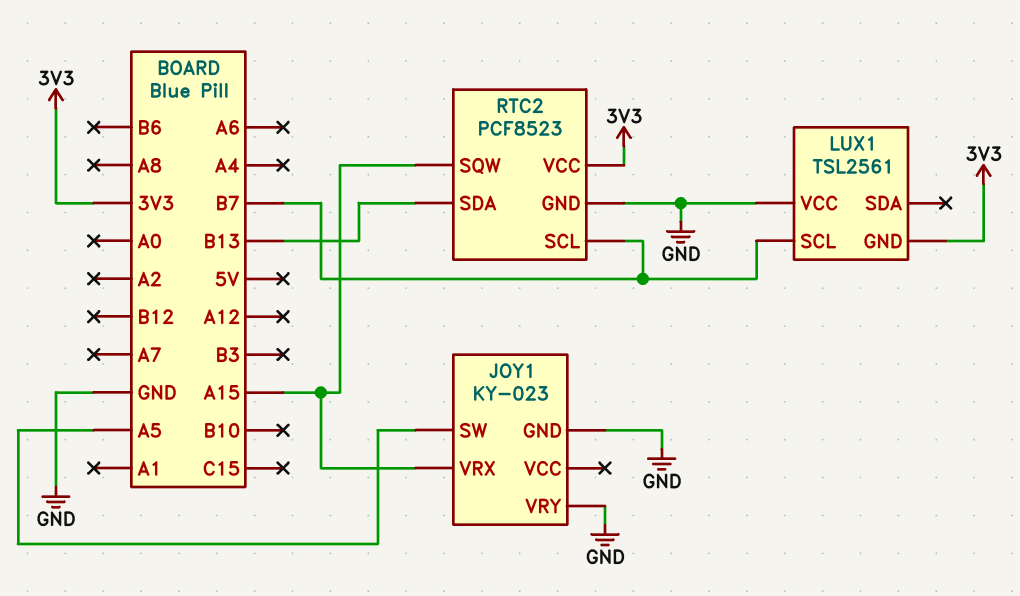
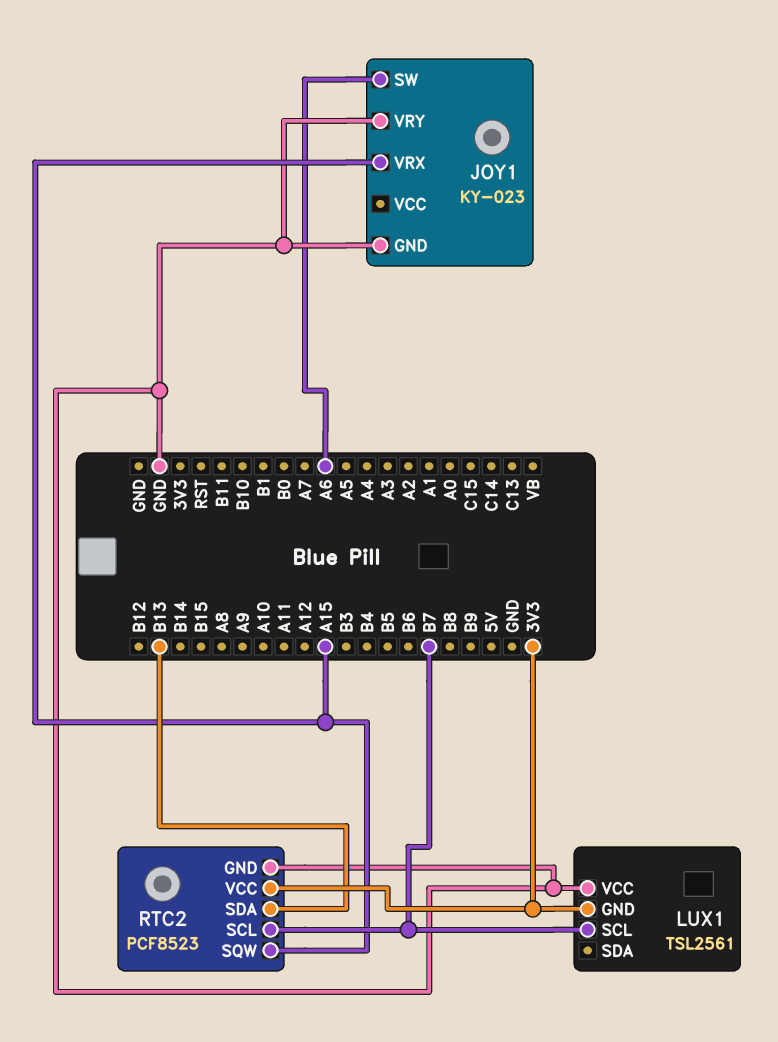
JOY1 pin SW: A5 -> A6

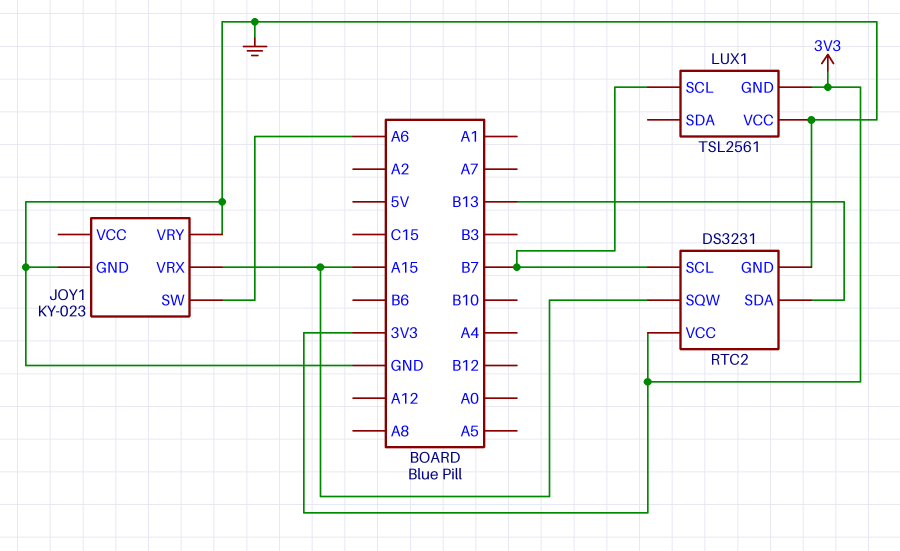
RTC2: PCF8523 -> DS3231

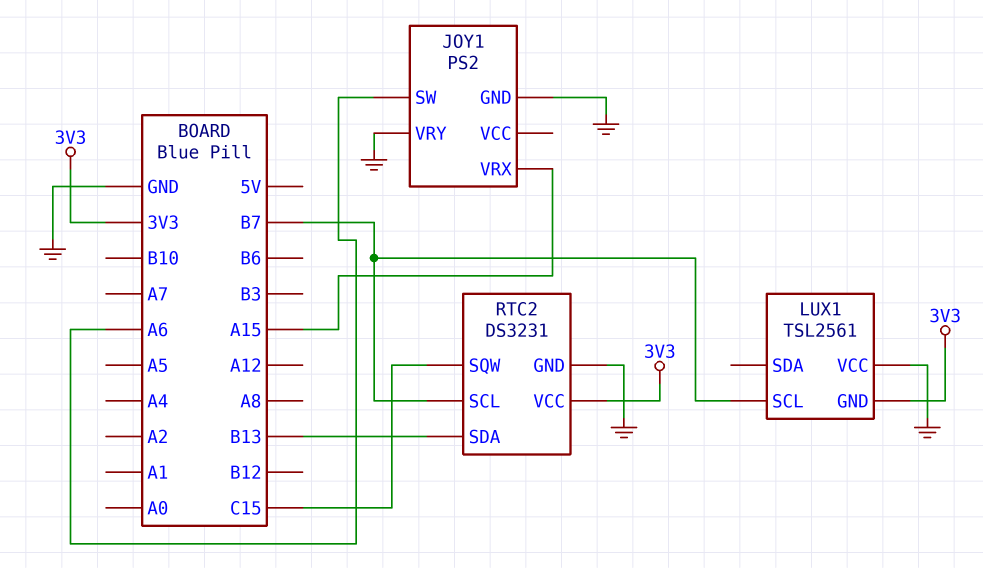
JOY1: KY-023 -> PS2
RTC2 pin SQW: A15 -> C15

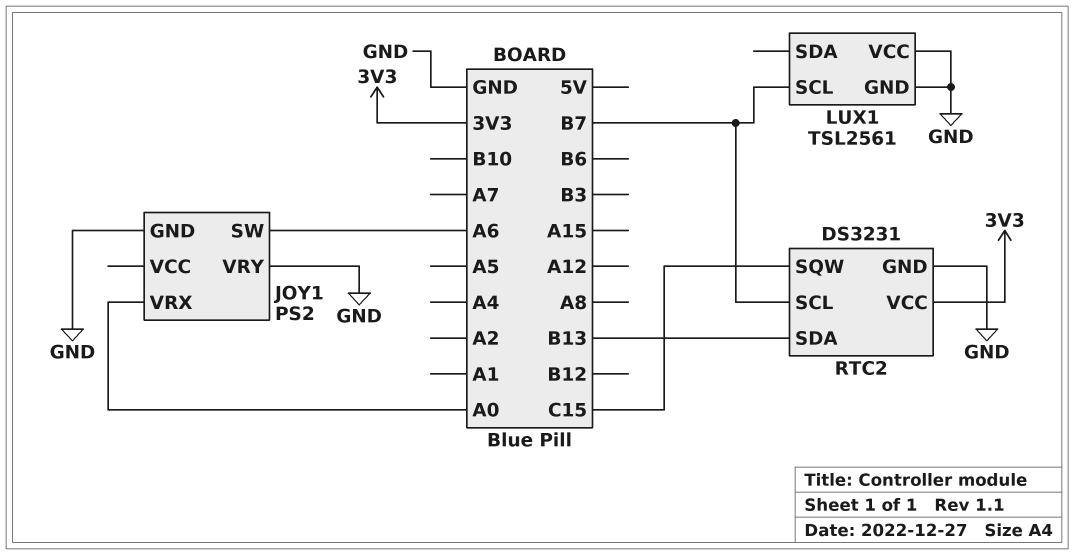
JOY1 pin VRX: A15 -> A0
LUX1 pin GND: 3V3 -> GND

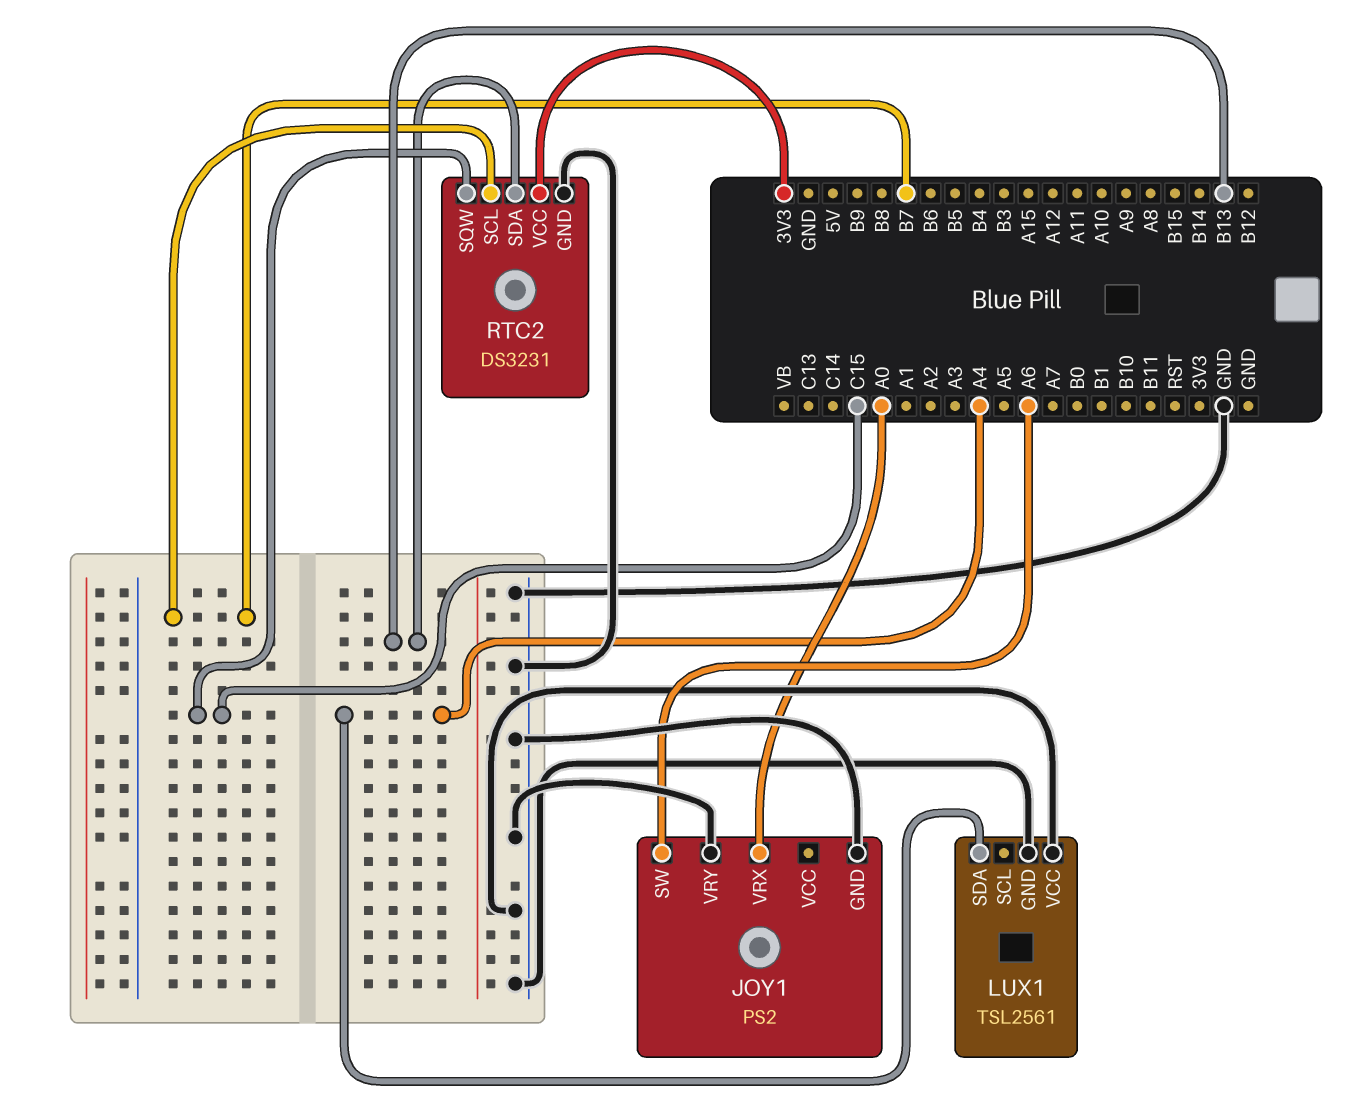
LUX1 pin SCL: B7 -> none
LUX1 pin SDA: none -> A4

